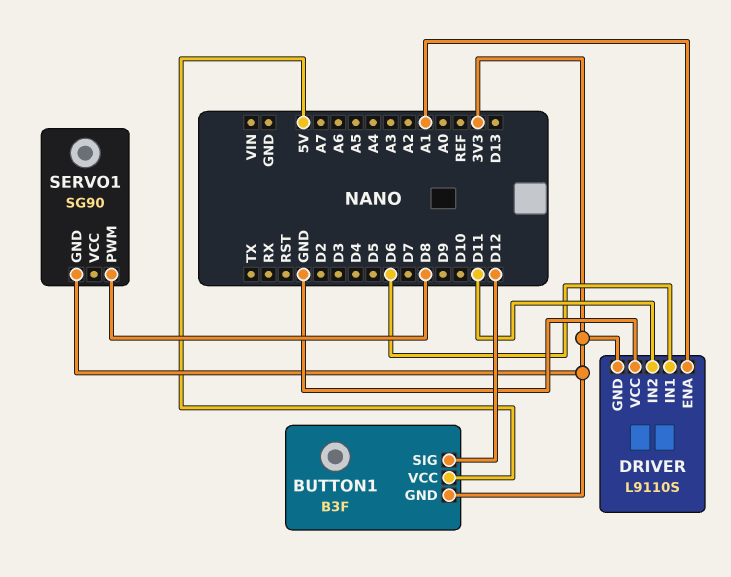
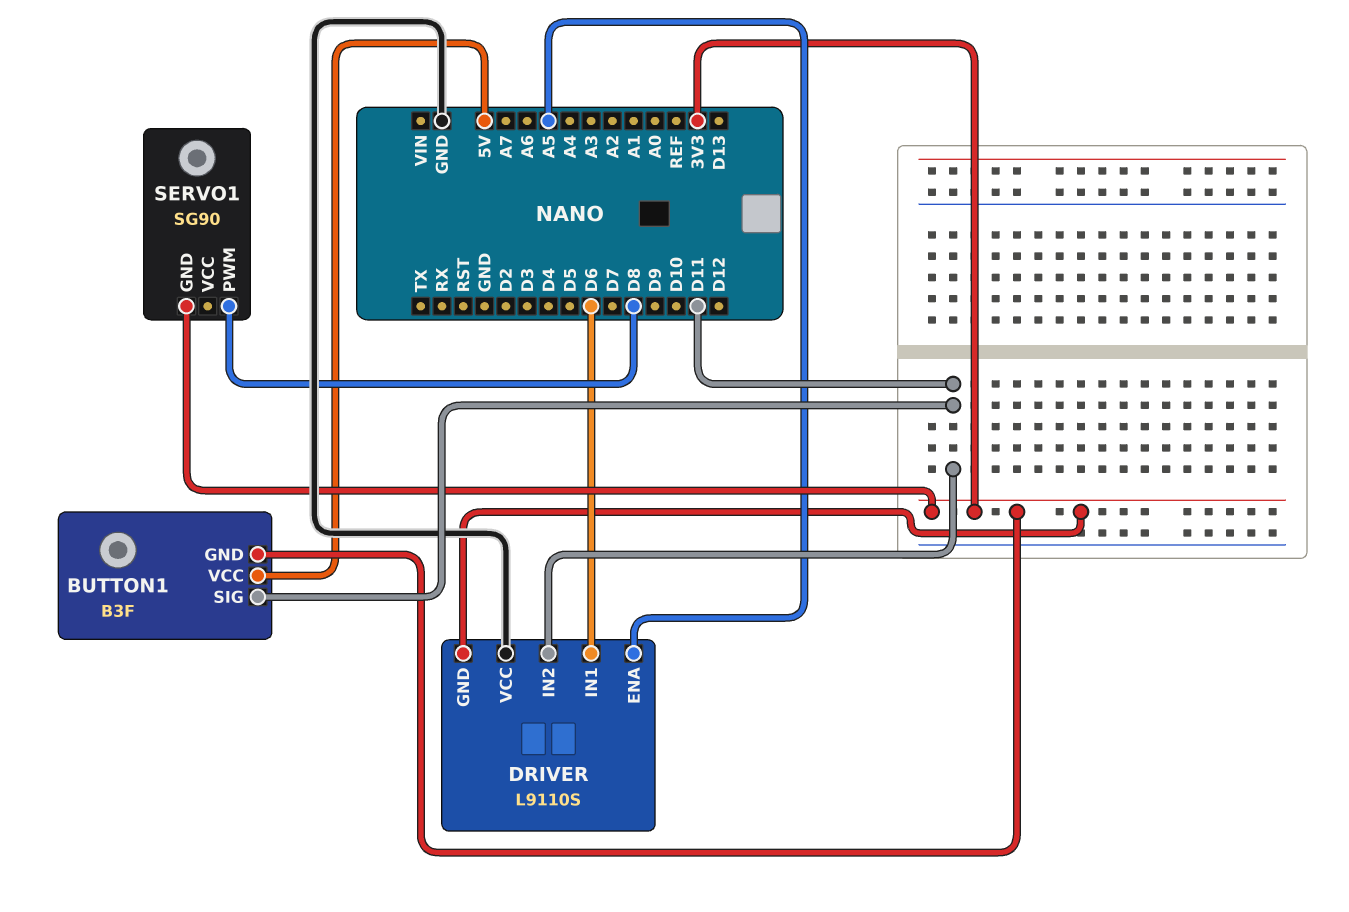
BUTTON1 pin SIG: D12 -> D11
DRIVER pin ENA: A1 -> A5

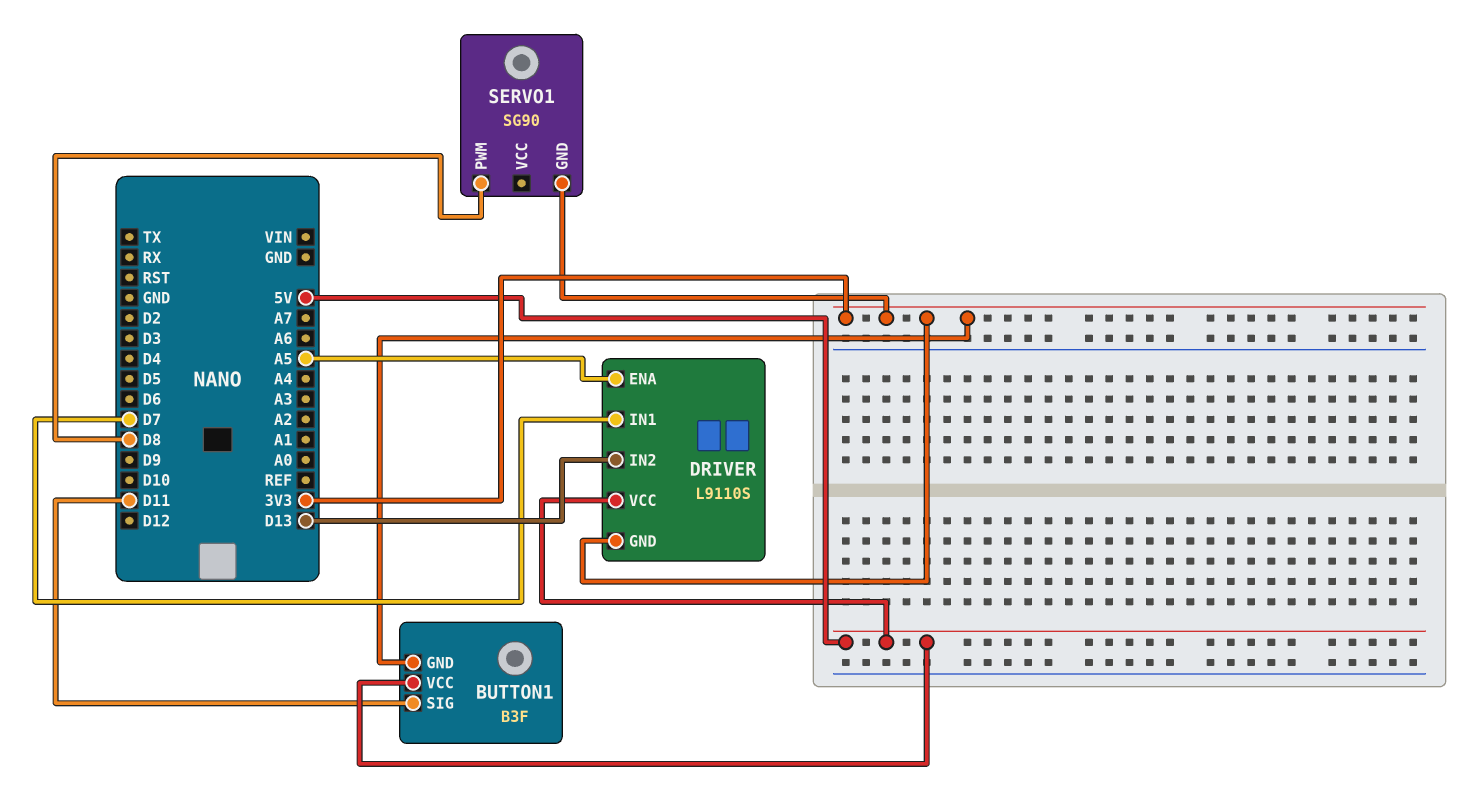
DRIVER pin IN1: D6 -> D7
DRIVER pin IN2: D11 -> D13
DRIVER pin VCC: GND -> 5V

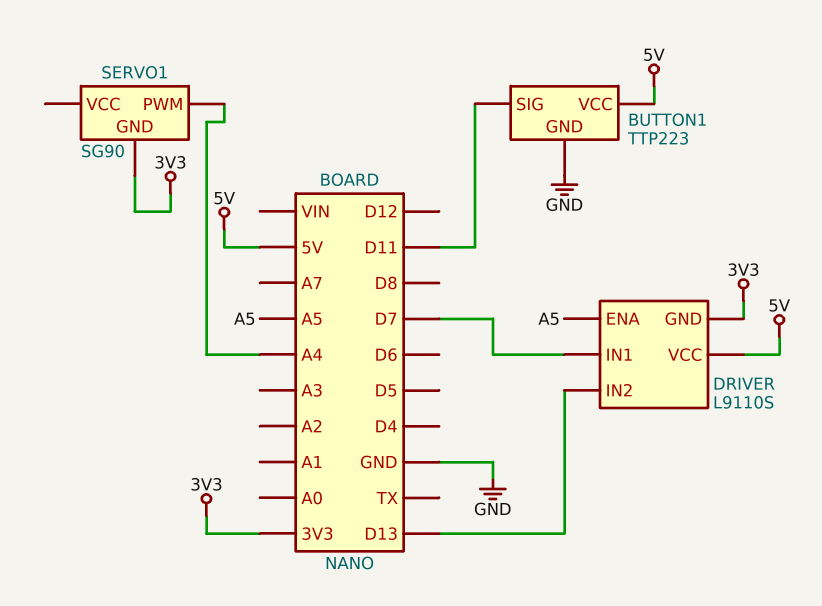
BUTTON1: B3F -> TTP223
BUTTON1 pin GND: 3V3 -> GND
SERVO1 pin PWM: D8 -> A4

